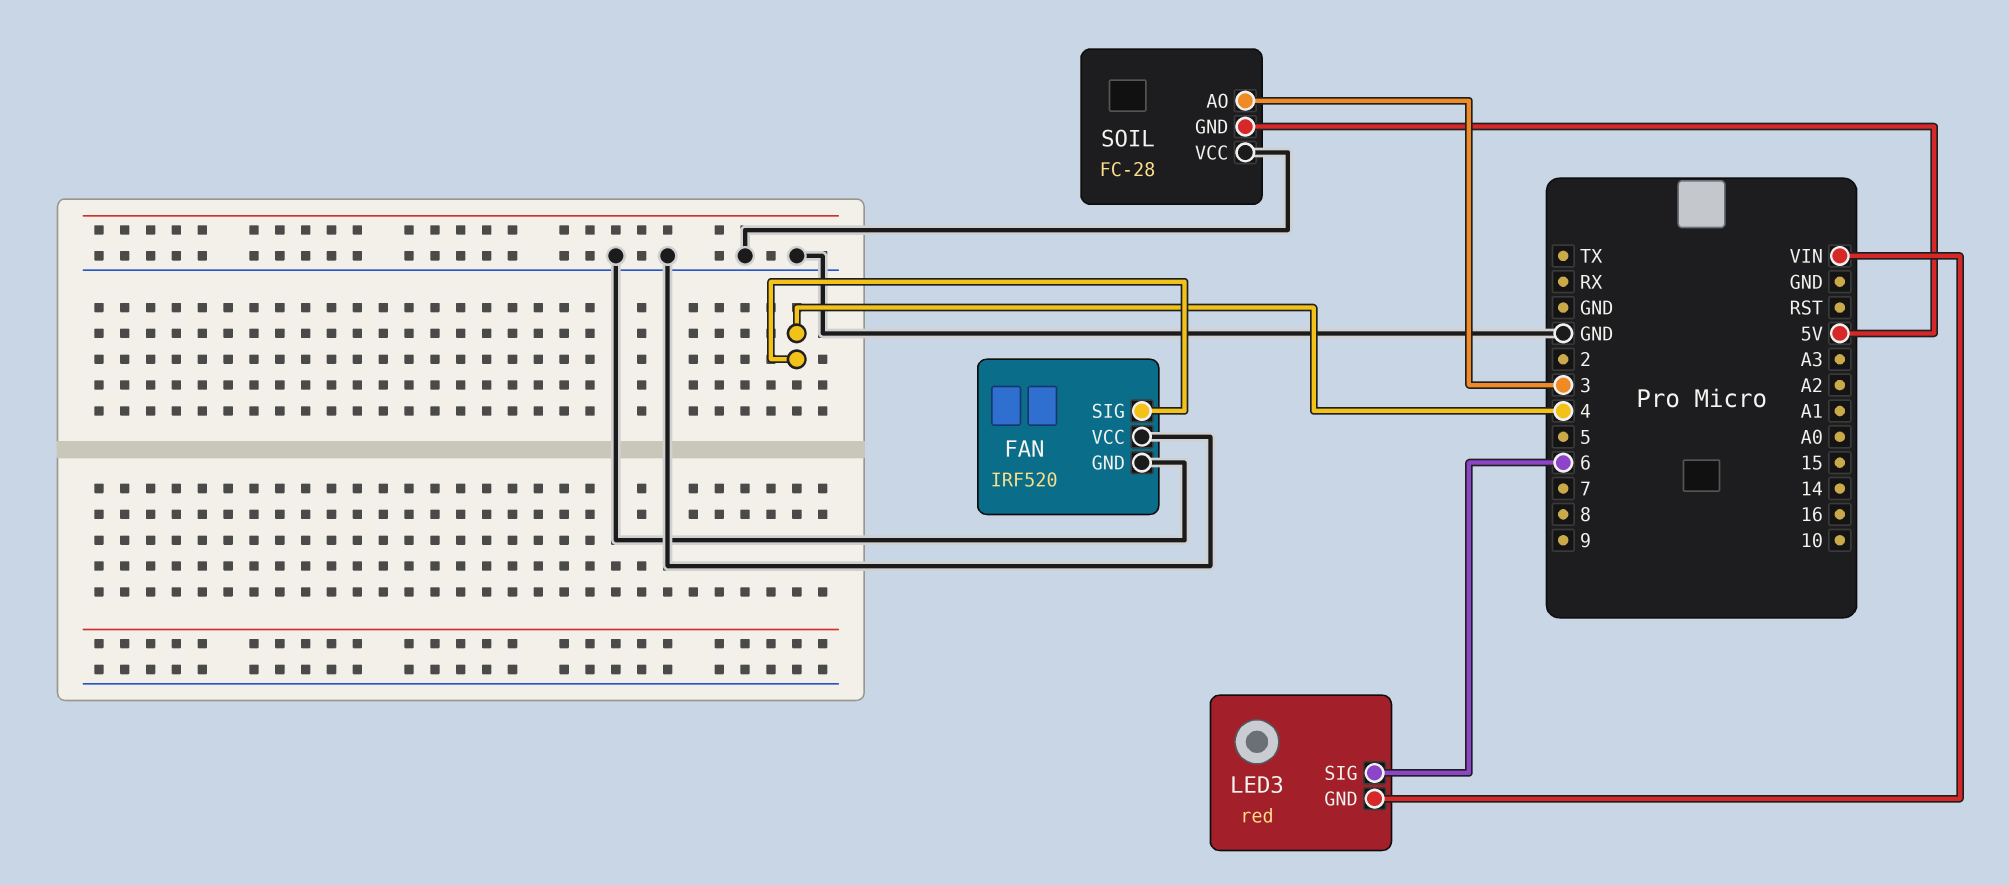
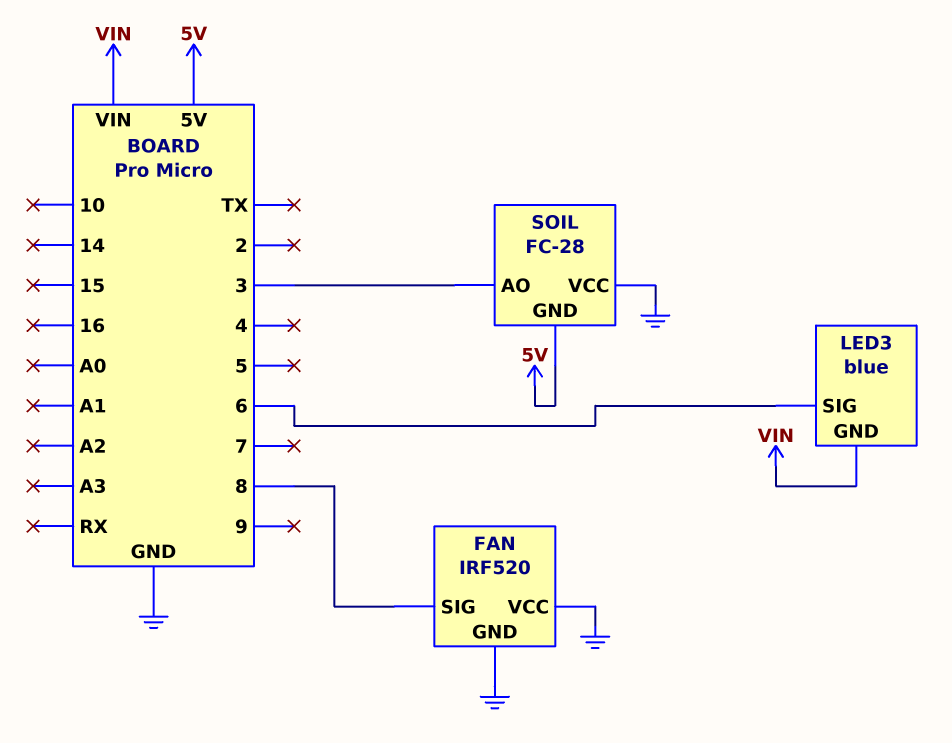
FAN pin SIG: 4 -> 8
LED3: red -> blue

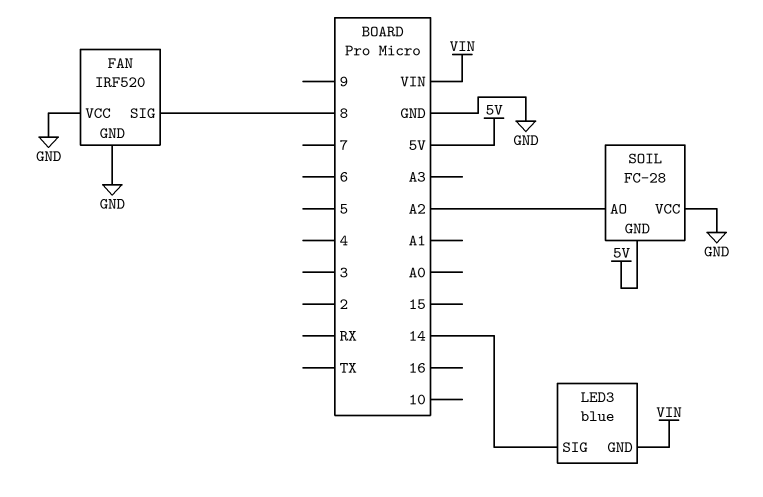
LED3 pin SIG: 6 -> 14
SOIL pin AO: 3 -> A2

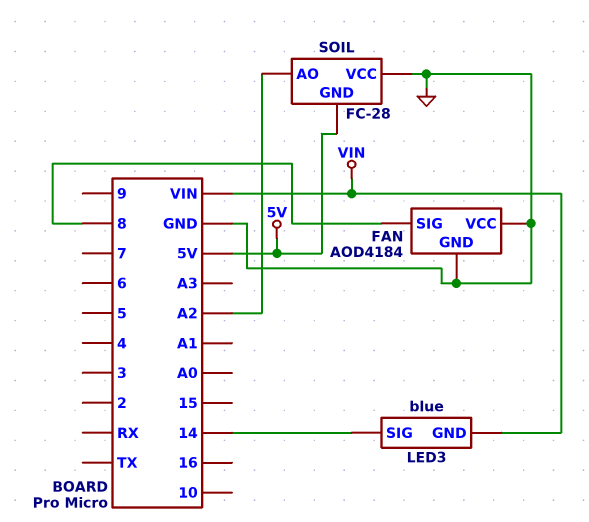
FAN: IRF520 -> AOD4184

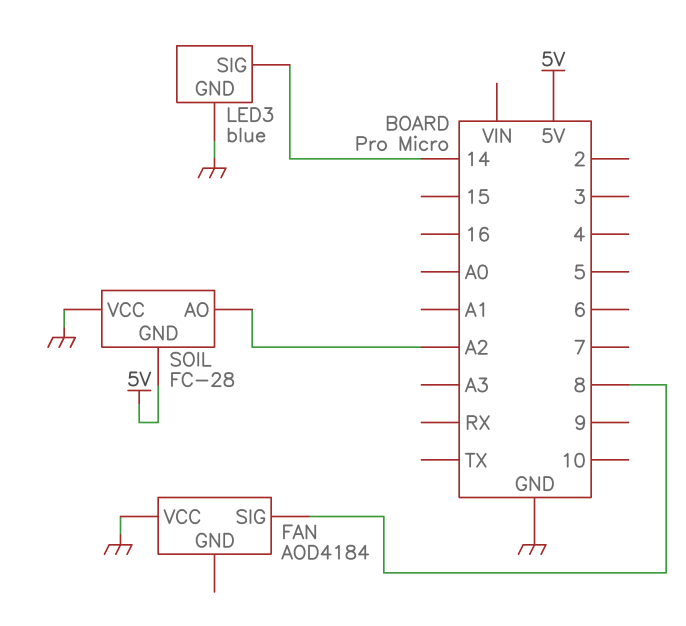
FAN pin GND: GND -> none
LED3 pin GND: VIN -> GND

